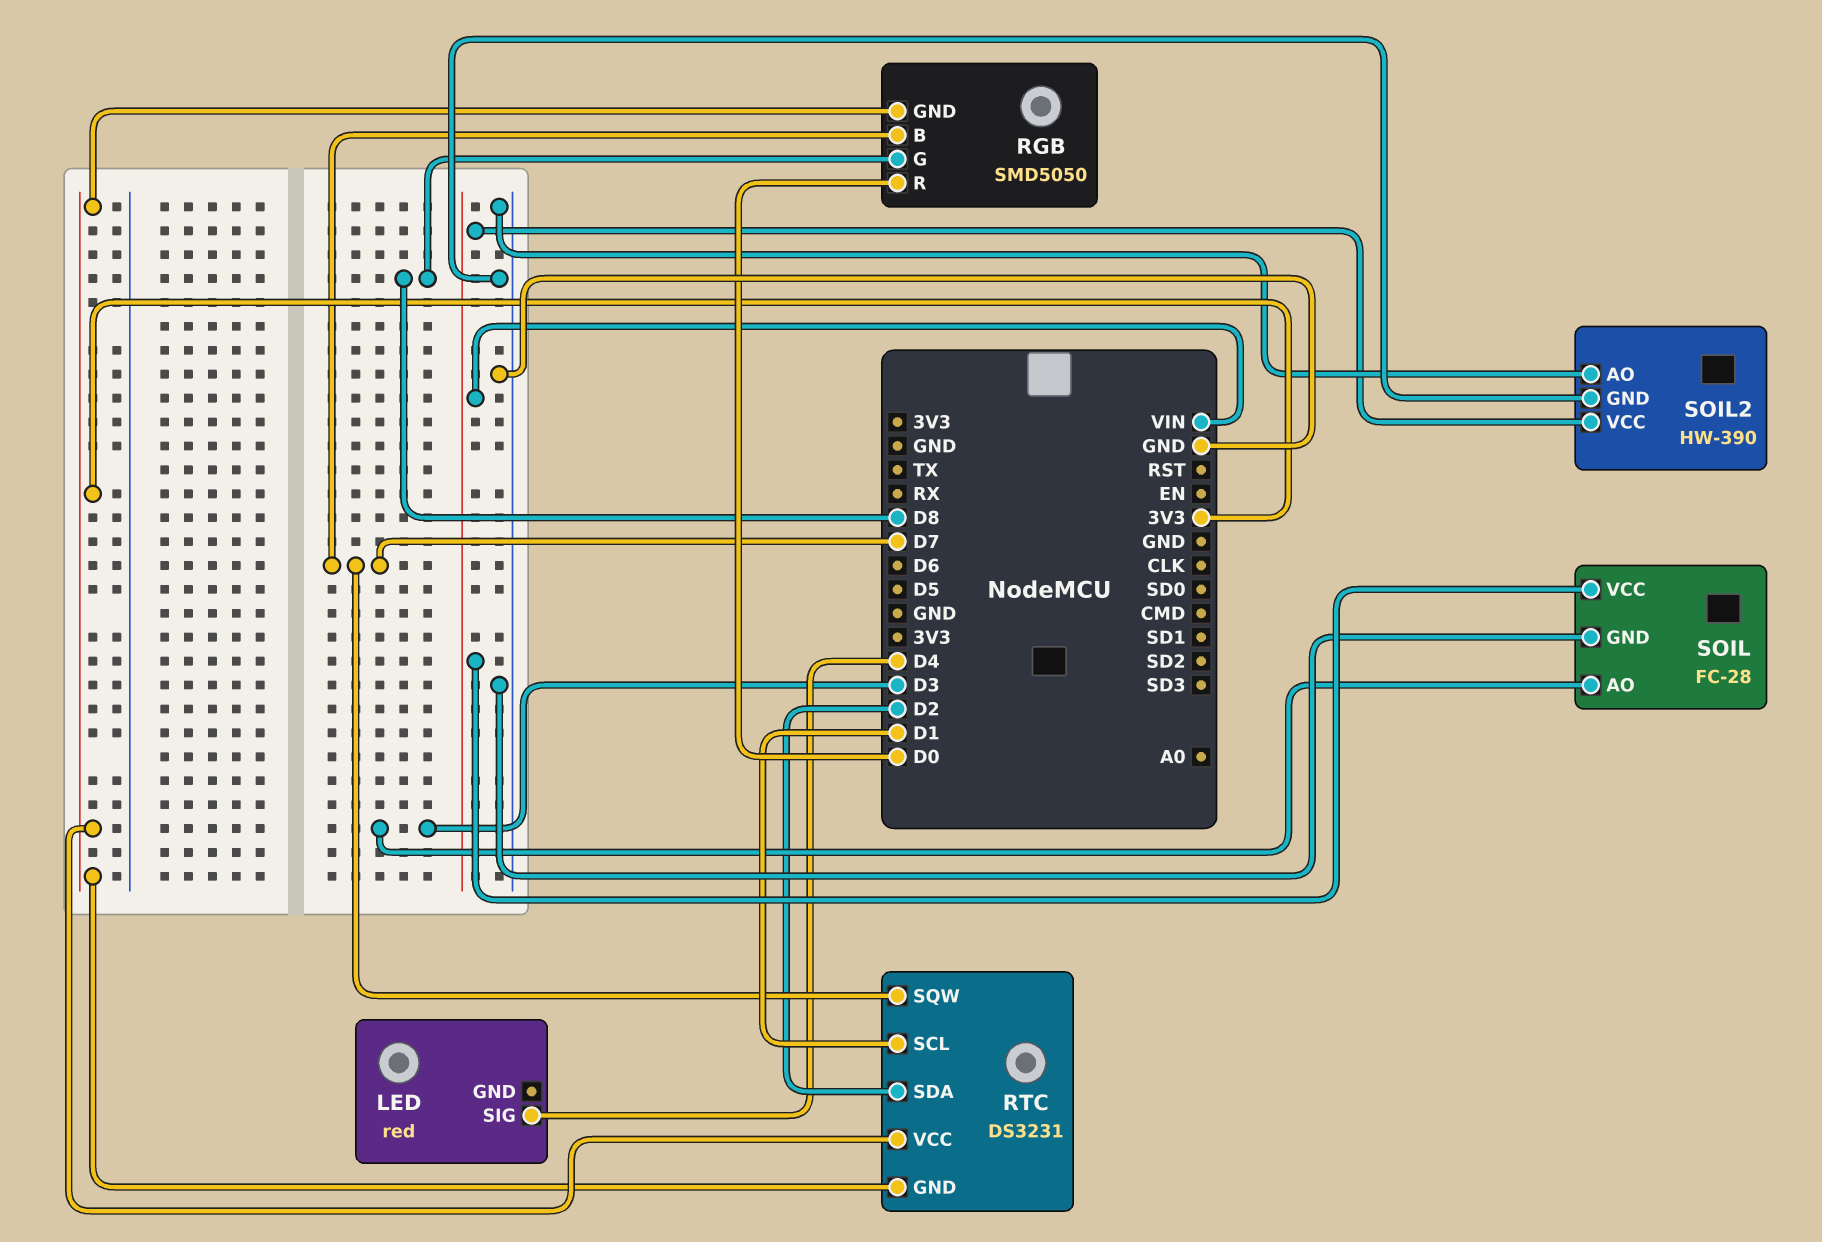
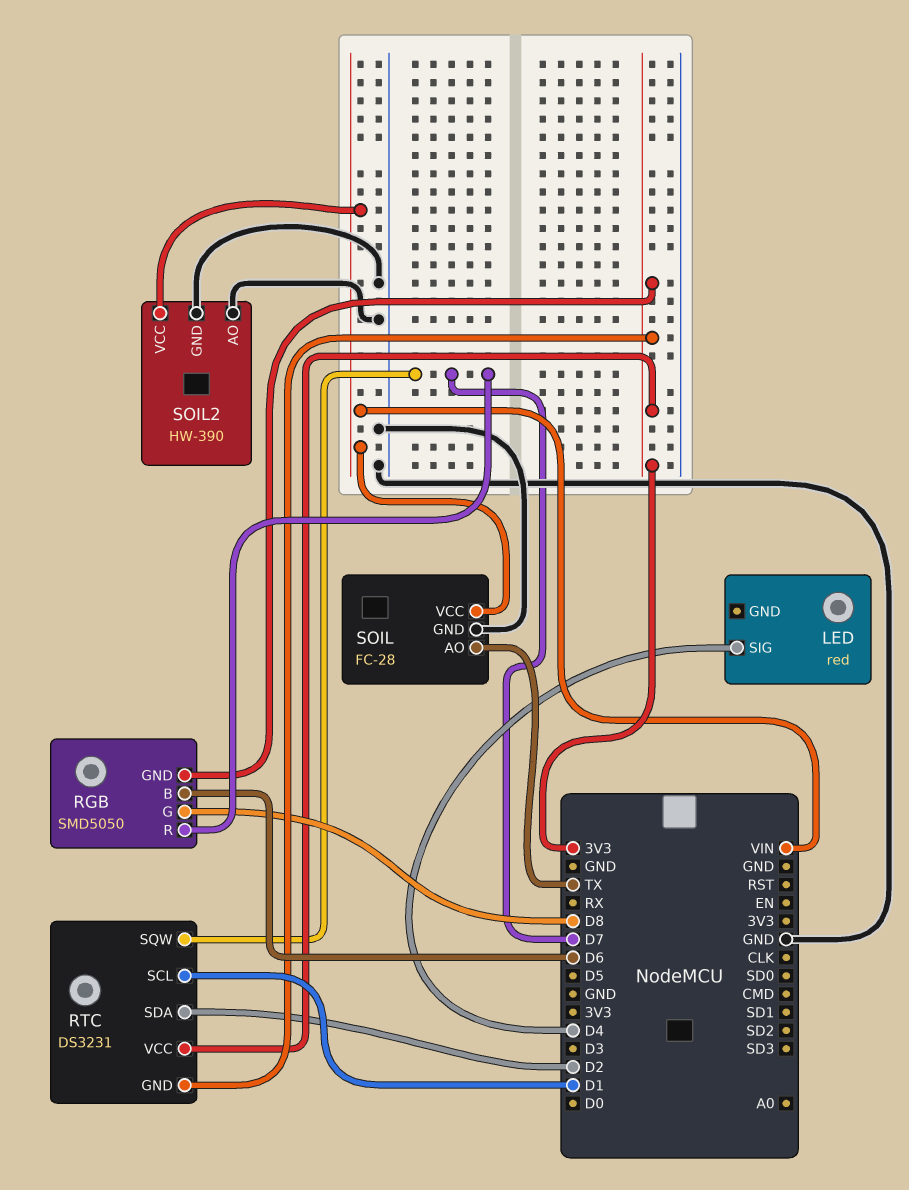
RGB pin B: D7 -> D6
RGB pin R: D0 -> D7
SOIL pin AO: D3 -> TX

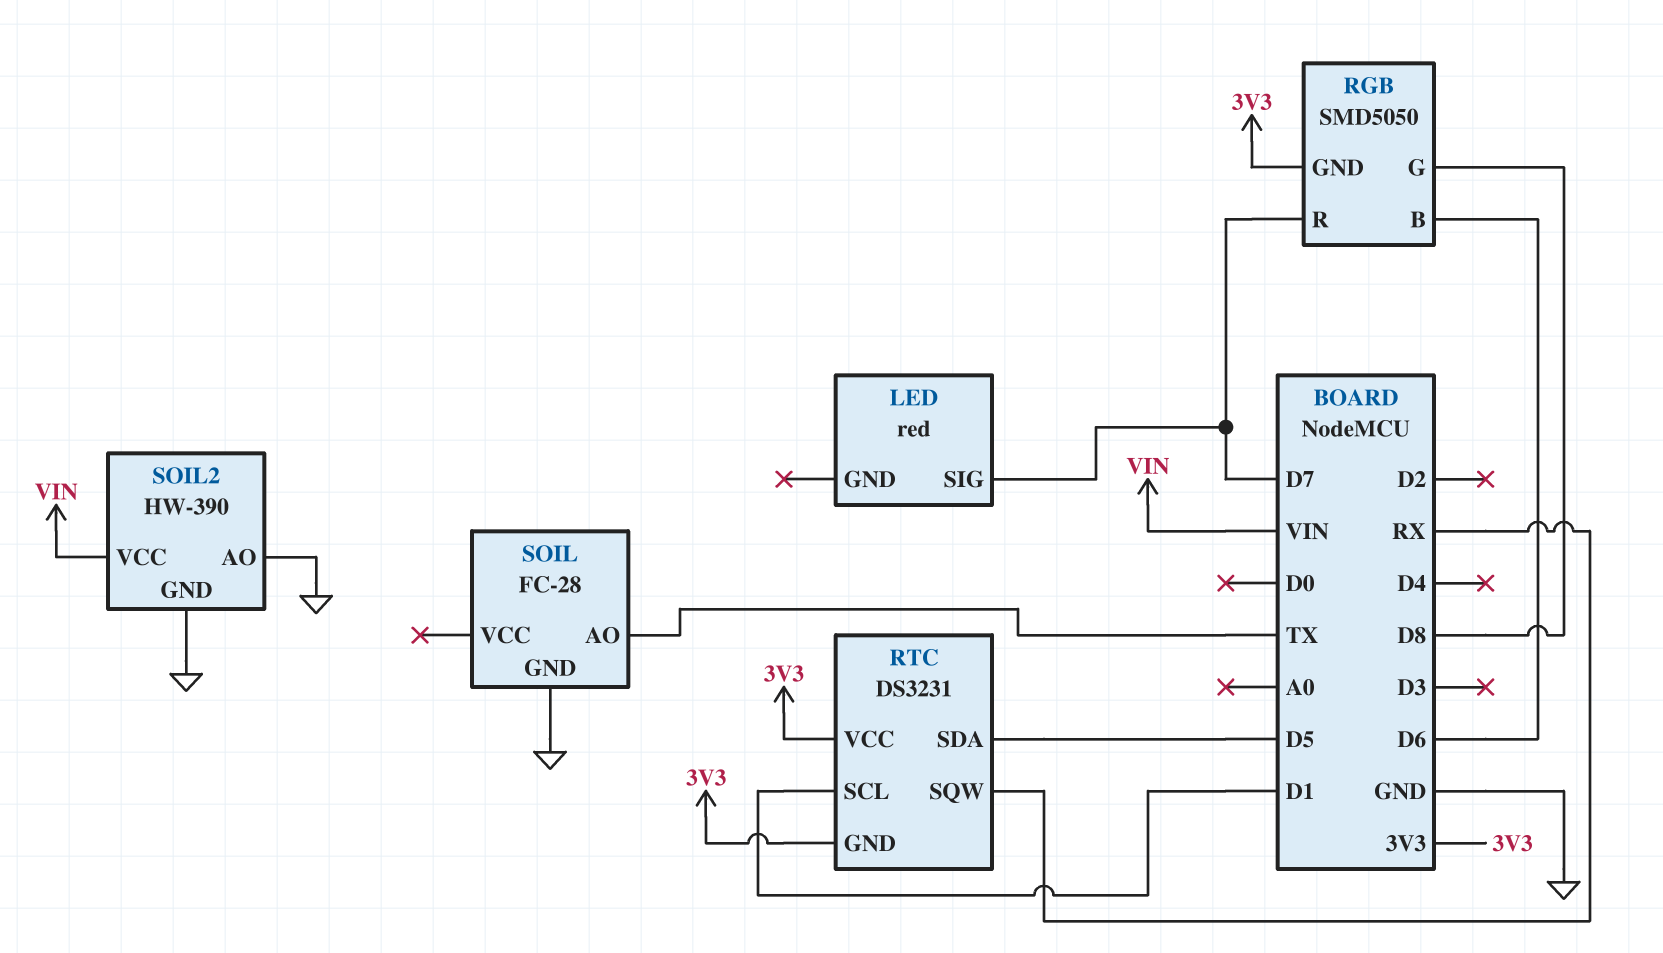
LED pin SIG: D4 -> D7
RTC pin SDA: D2 -> D5
RTC pin SQW: D7 -> RX
SOIL pin VCC: VIN -> none

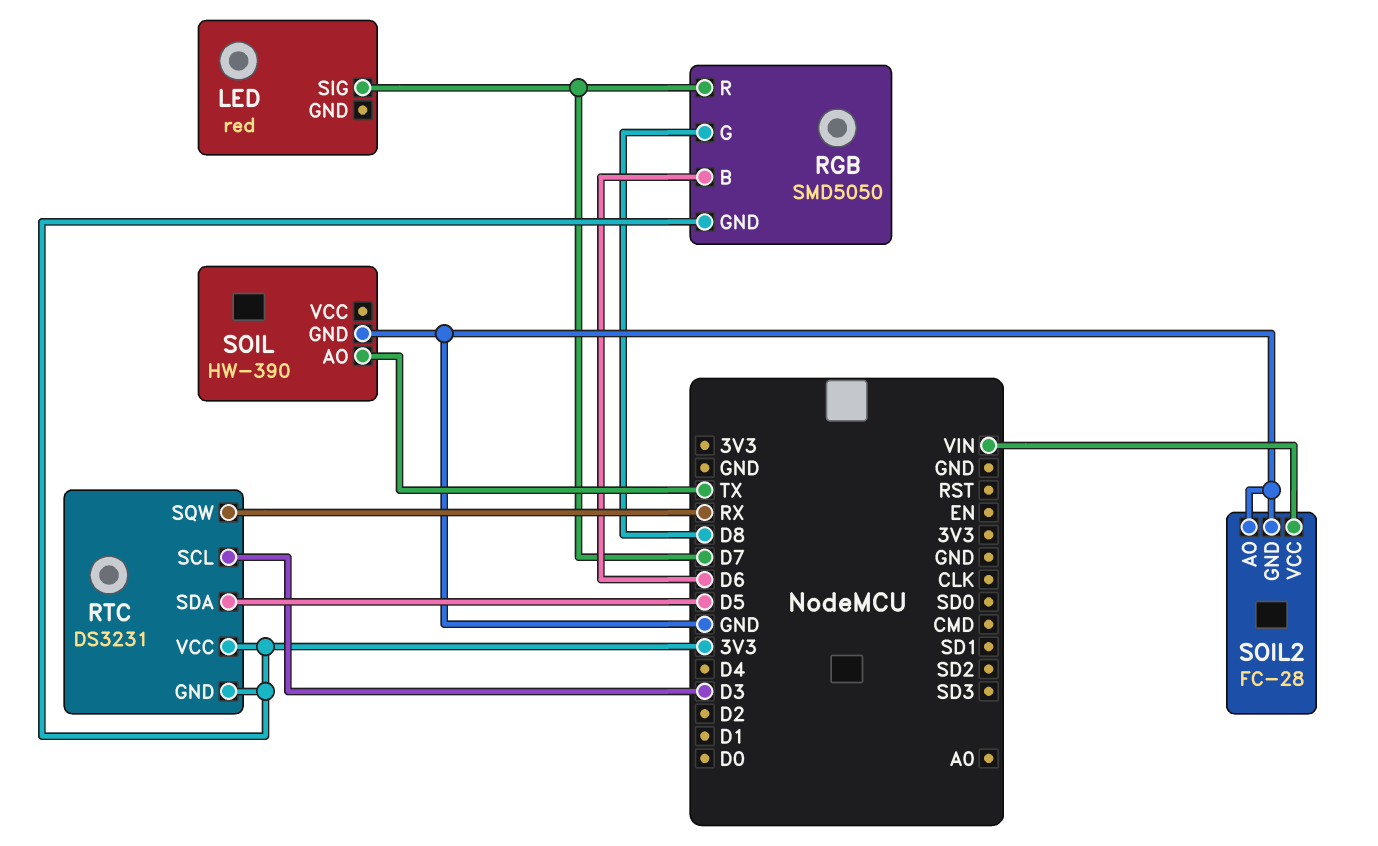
RTC pin SCL: D1 -> D3
SOIL: FC-28 -> HW-390
SOIL2: HW-390 -> FC-28

